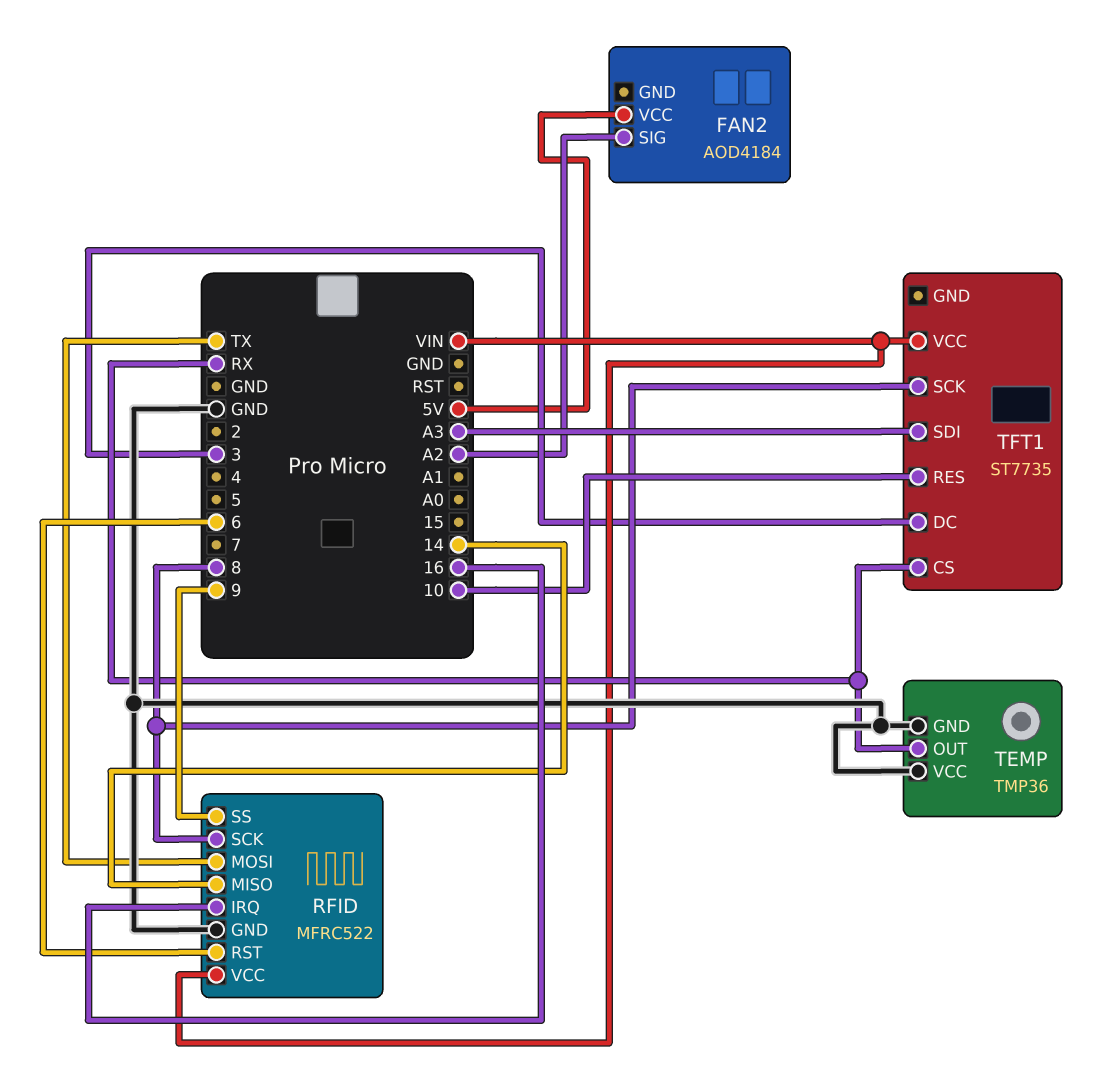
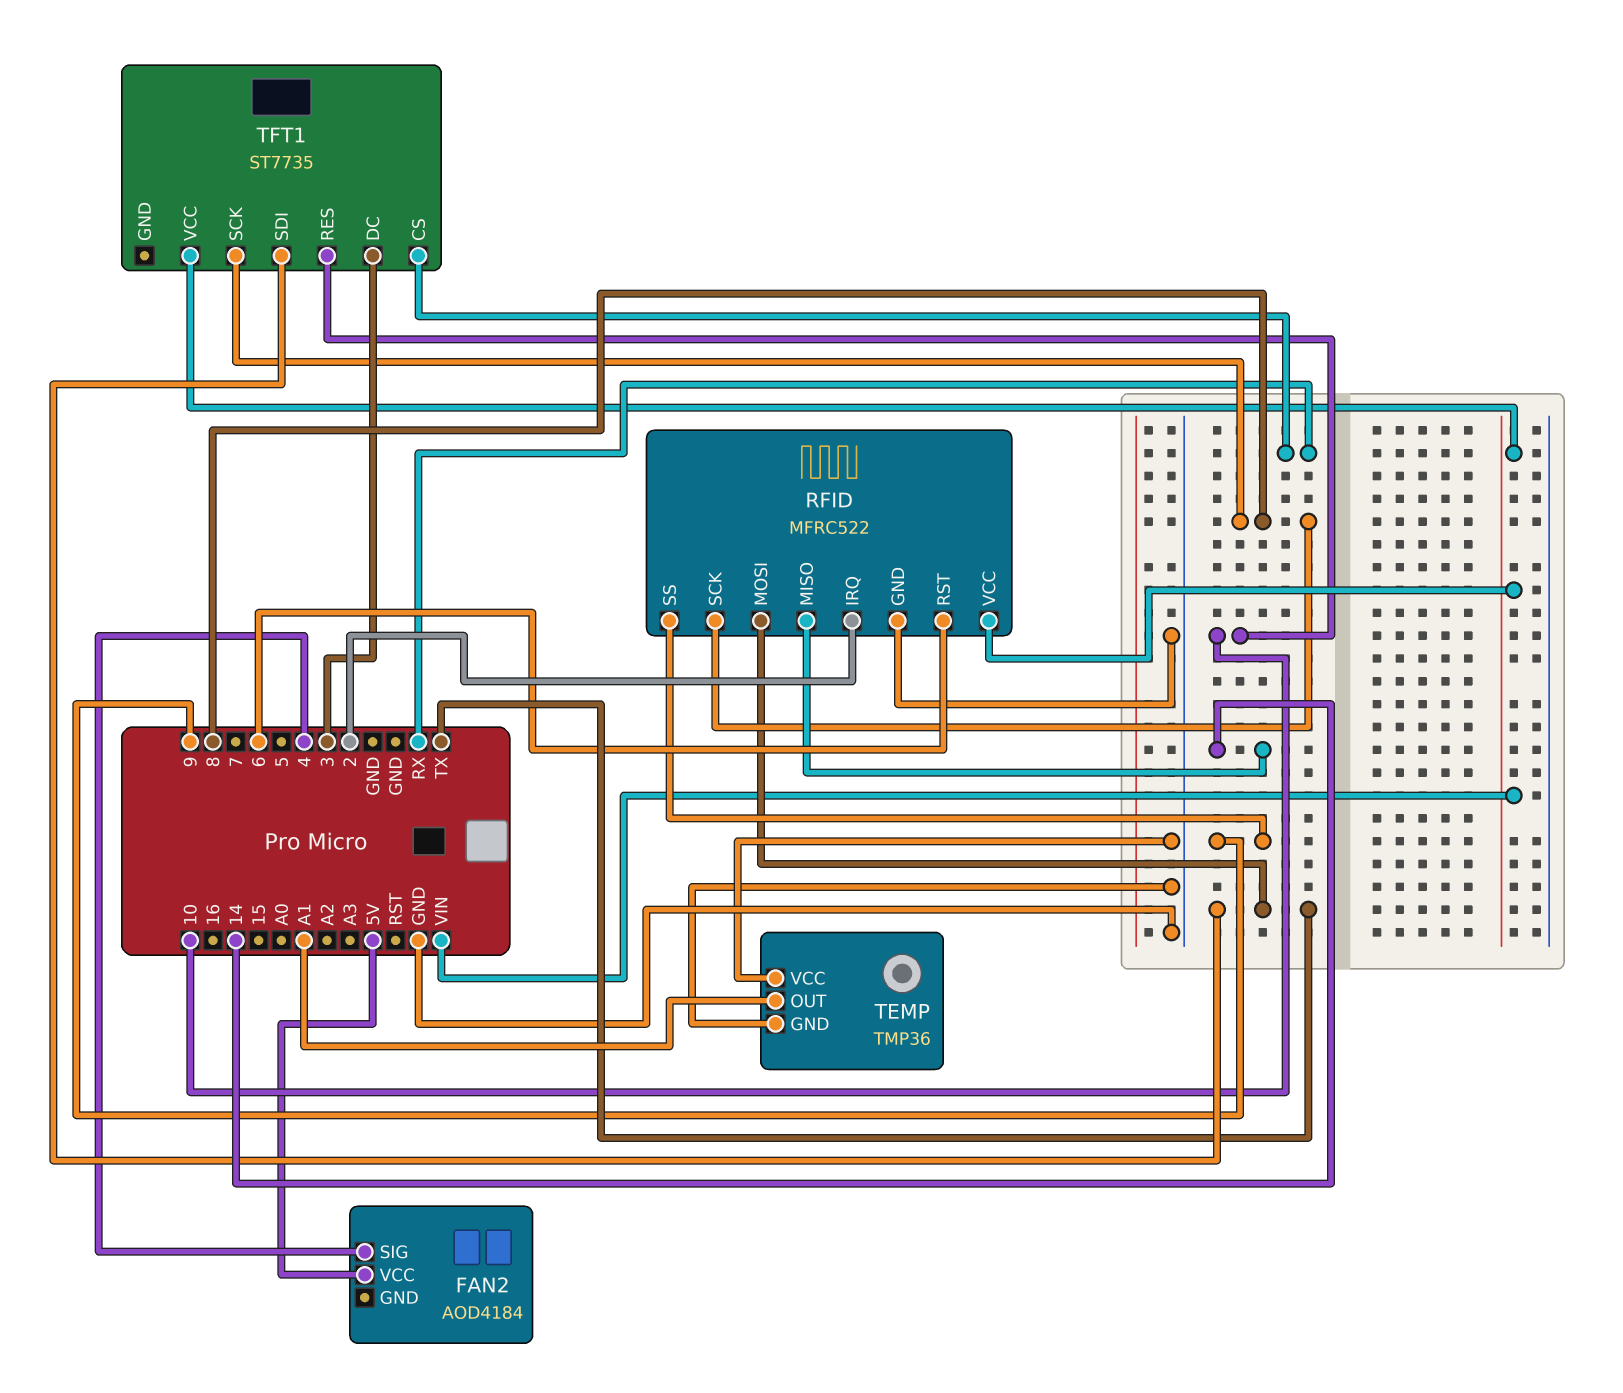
FAN2 pin SIG: A2 -> 4
RFID pin IRQ: 16 -> 2
TEMP pin OUT: RX -> A1
TFT1 pin SDI: A3 -> TX

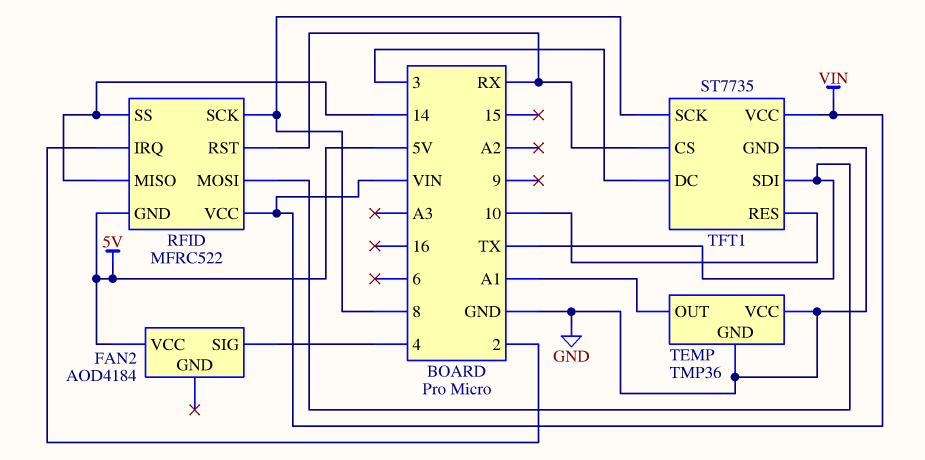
RFID pin GND: GND -> 5V
RFID pin RST: 6 -> RX
RFID pin SS: 9 -> 14
TFT1 pin GND: none -> GND

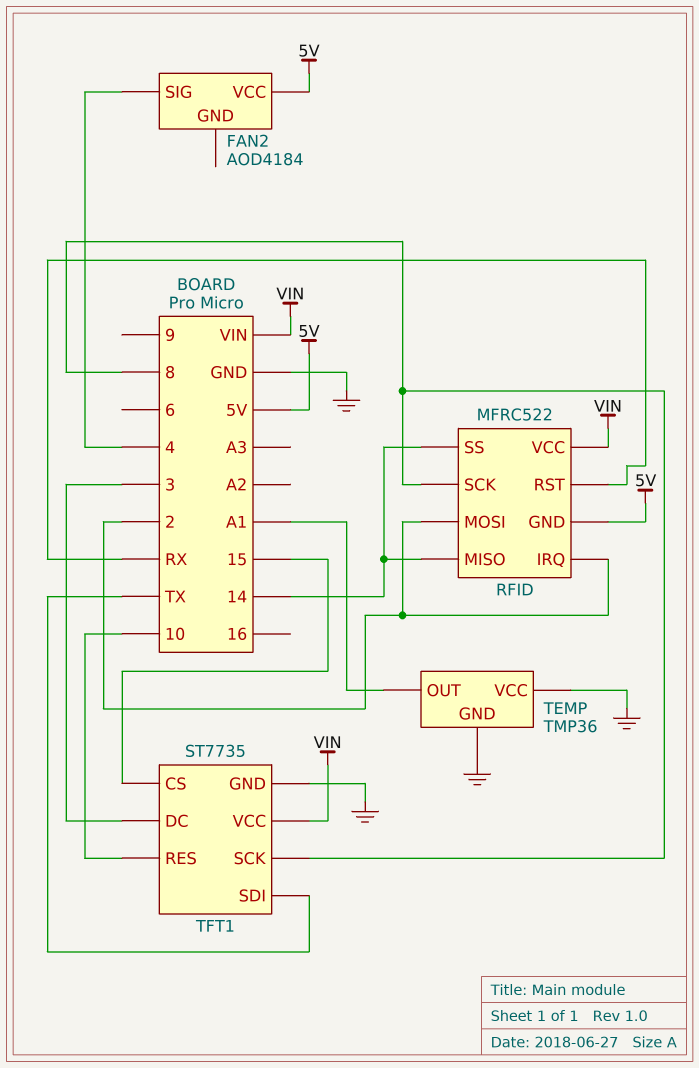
RFID pin MOSI: TX -> 2
TFT1 pin CS: RX -> 15

